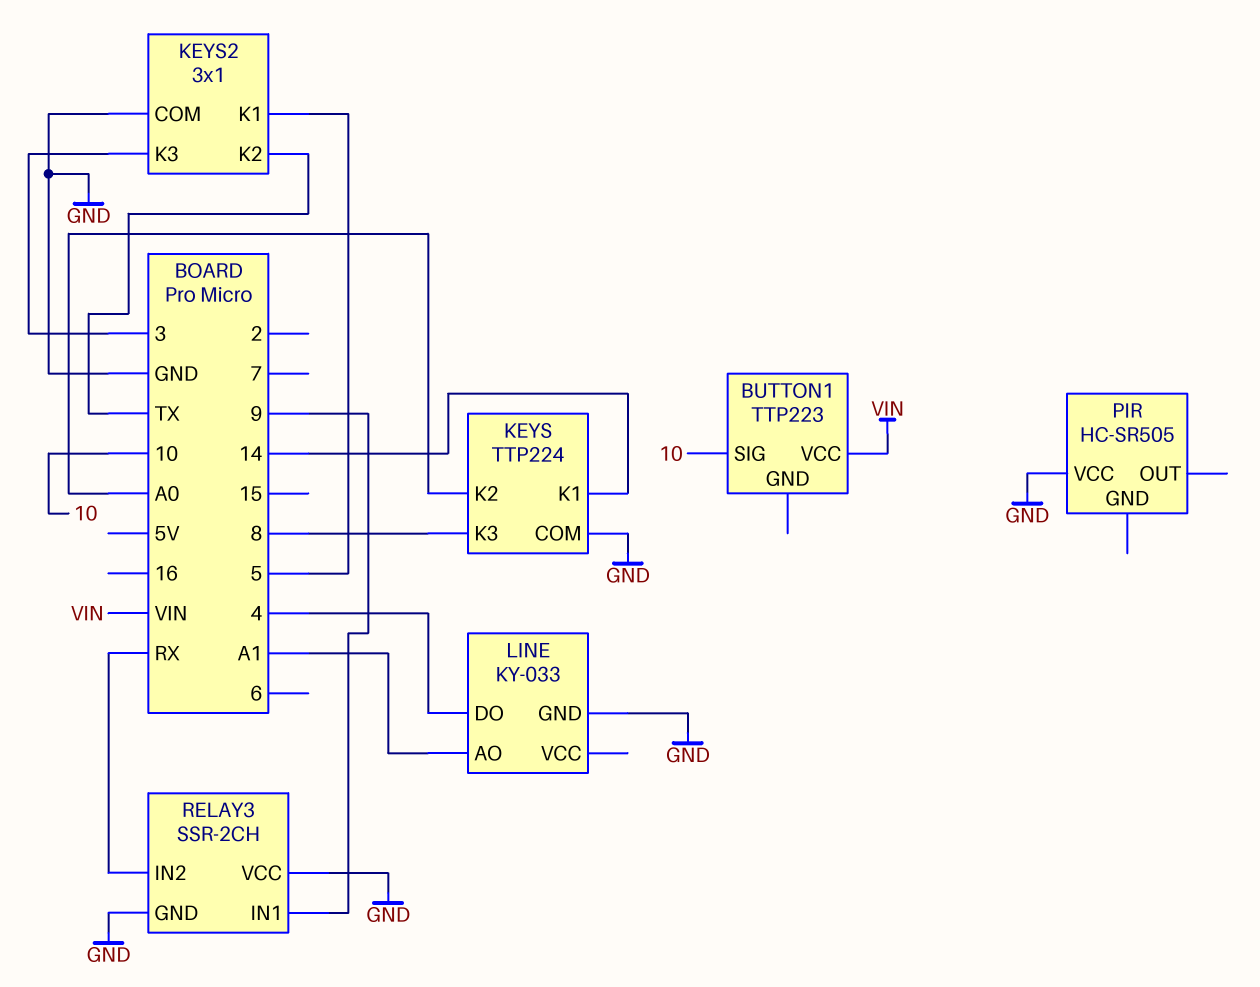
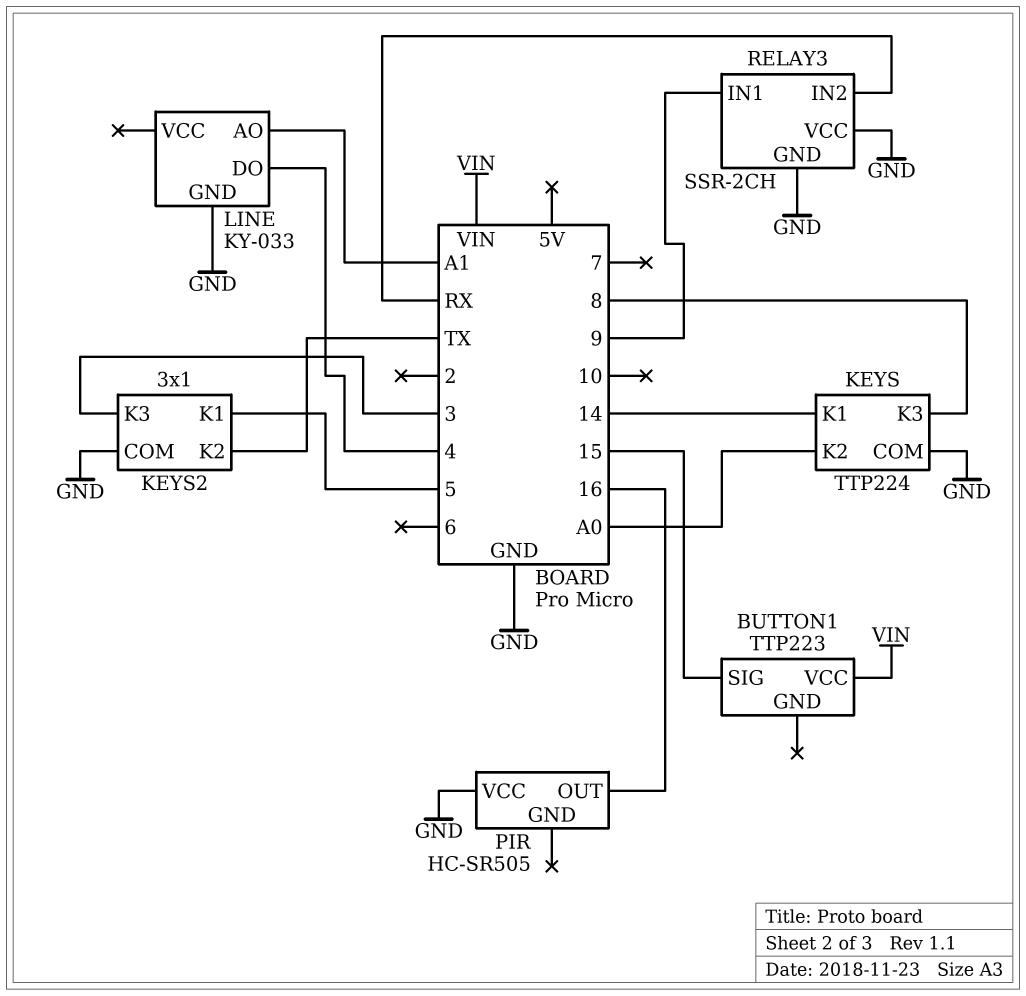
BUTTON1 pin SIG: 10 -> 15
PIR pin OUT: none -> 16

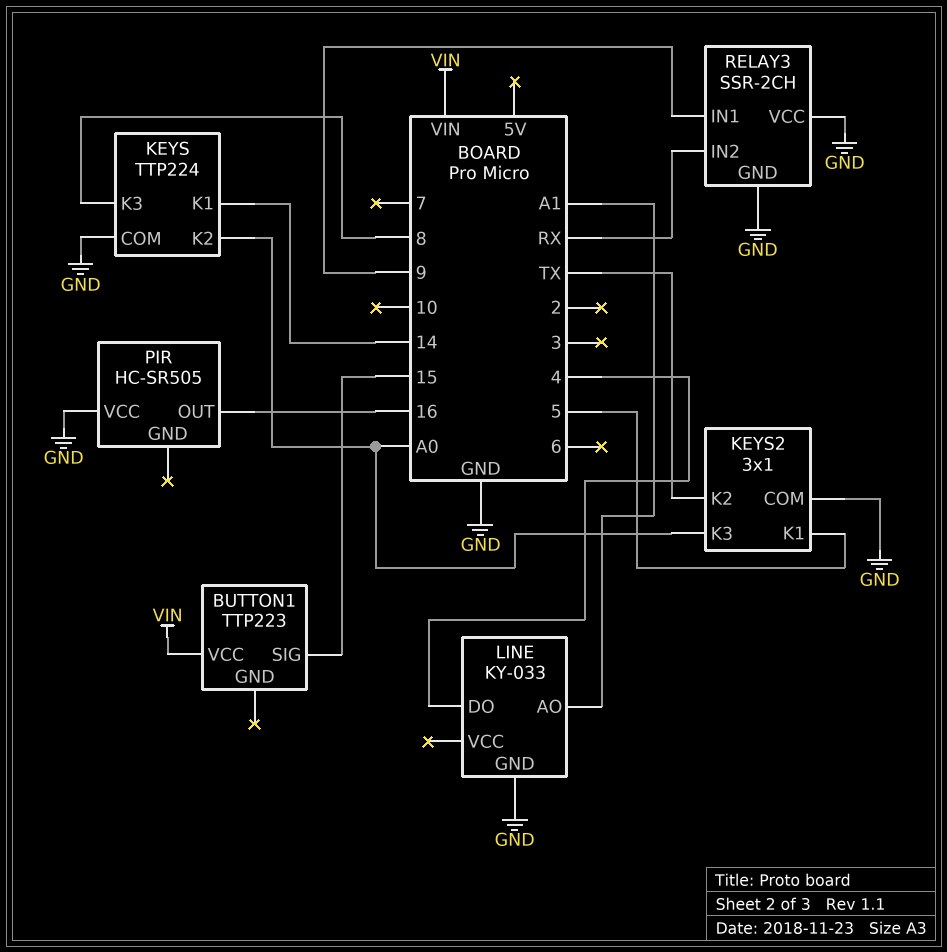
KEYS2 pin K3: 3 -> A0

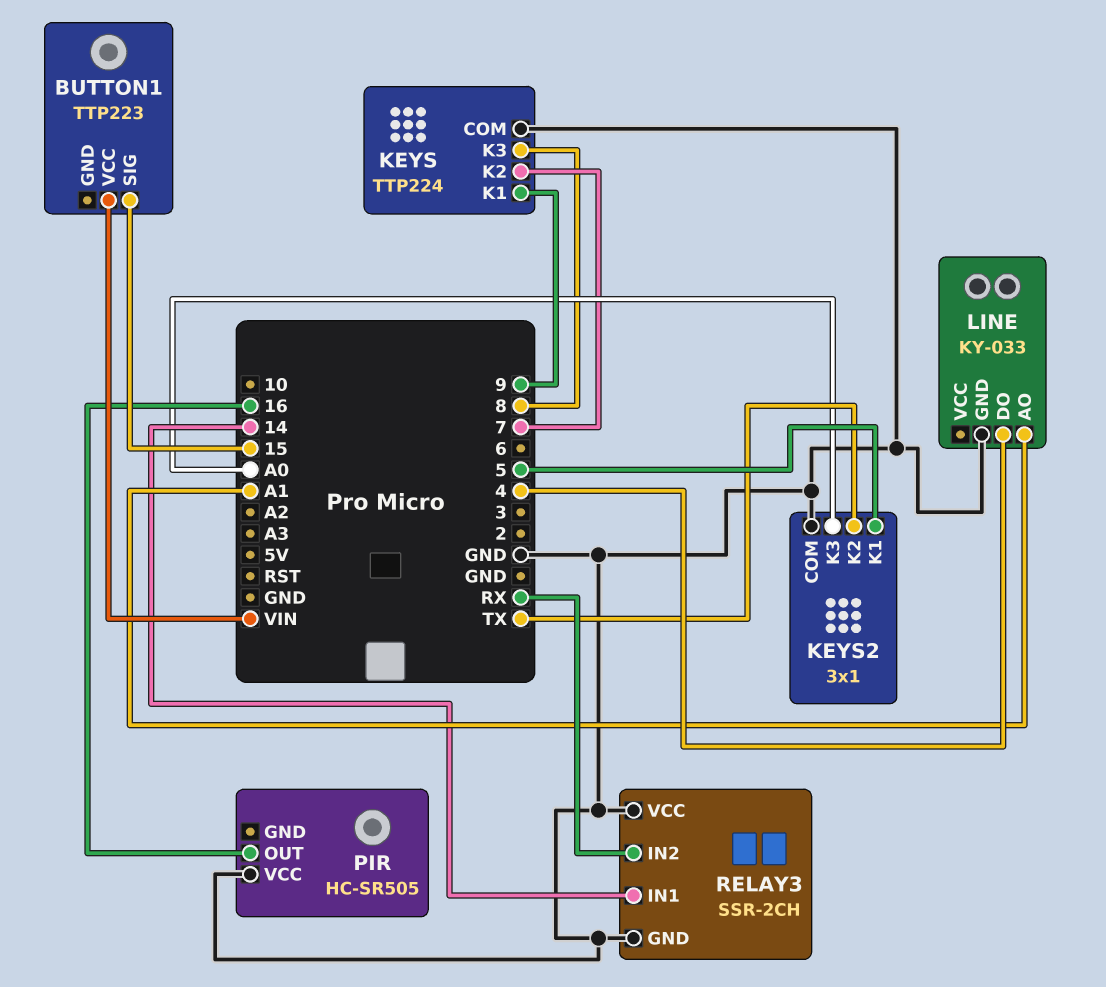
KEYS pin K1: 14 -> 9
KEYS pin K2: A0 -> 7
RELAY3 pin IN1: 9 -> 14

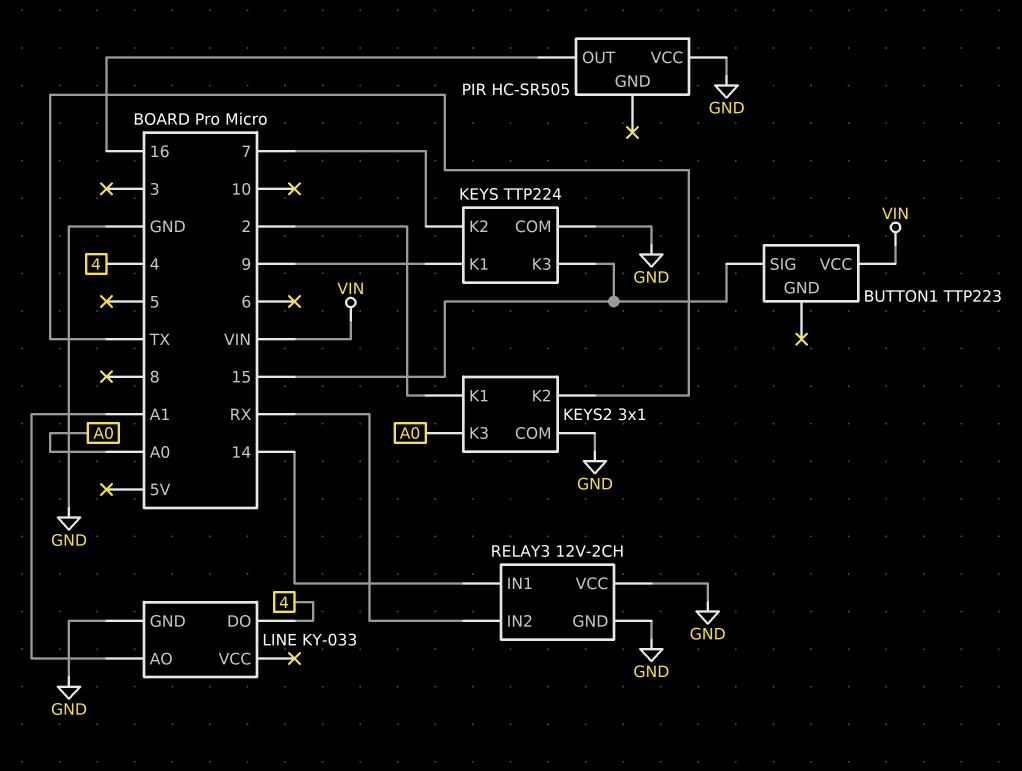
KEYS pin K3: 8 -> 15
KEYS2 pin K1: 5 -> 2
RELAY3: SSR-2CH -> 12V-2CH

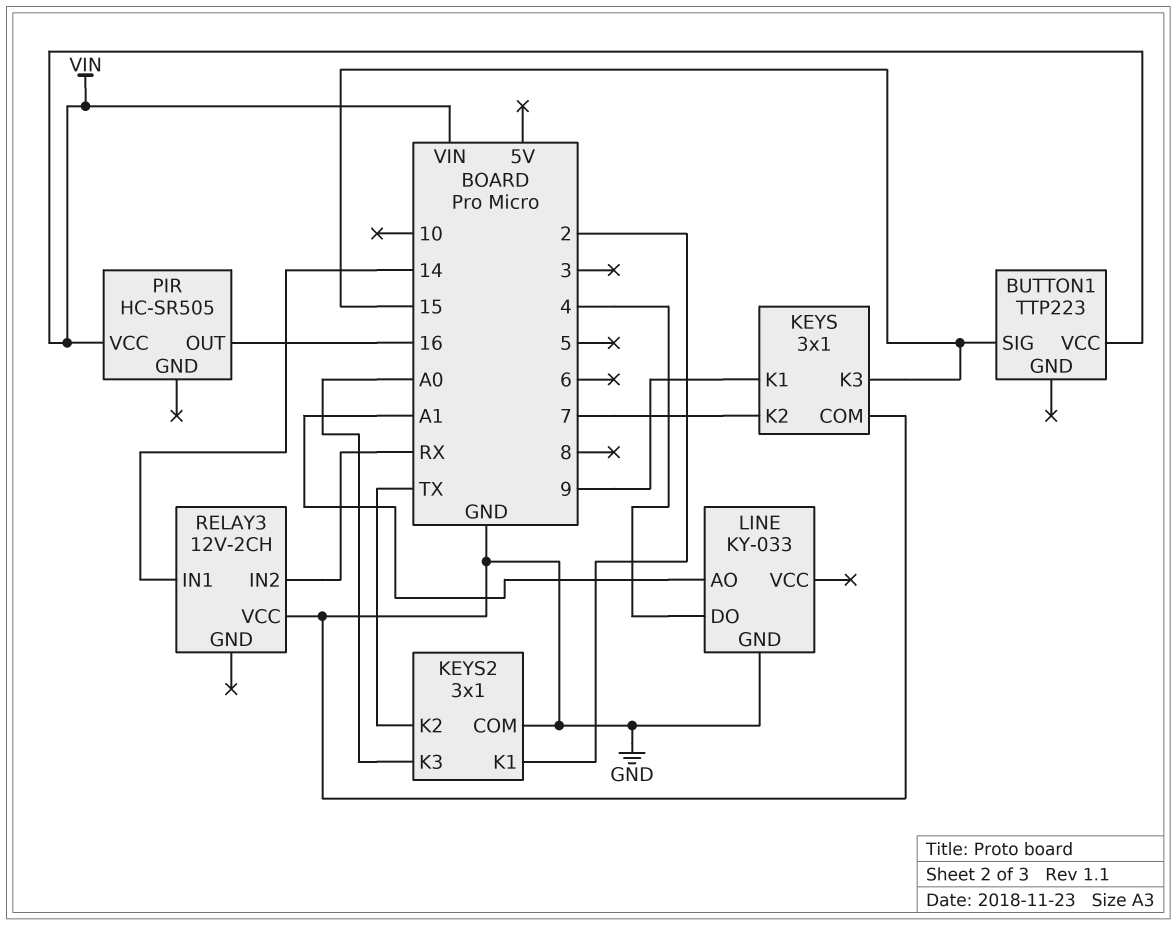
KEYS: TTP224 -> 3x1
PIR pin VCC: GND -> VIN
RELAY3 pin GND: GND -> none

